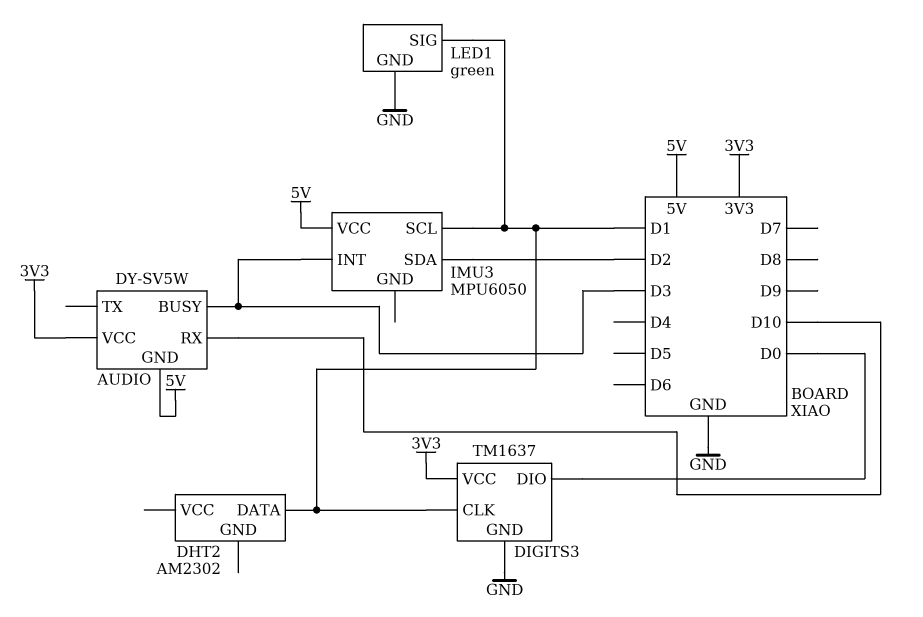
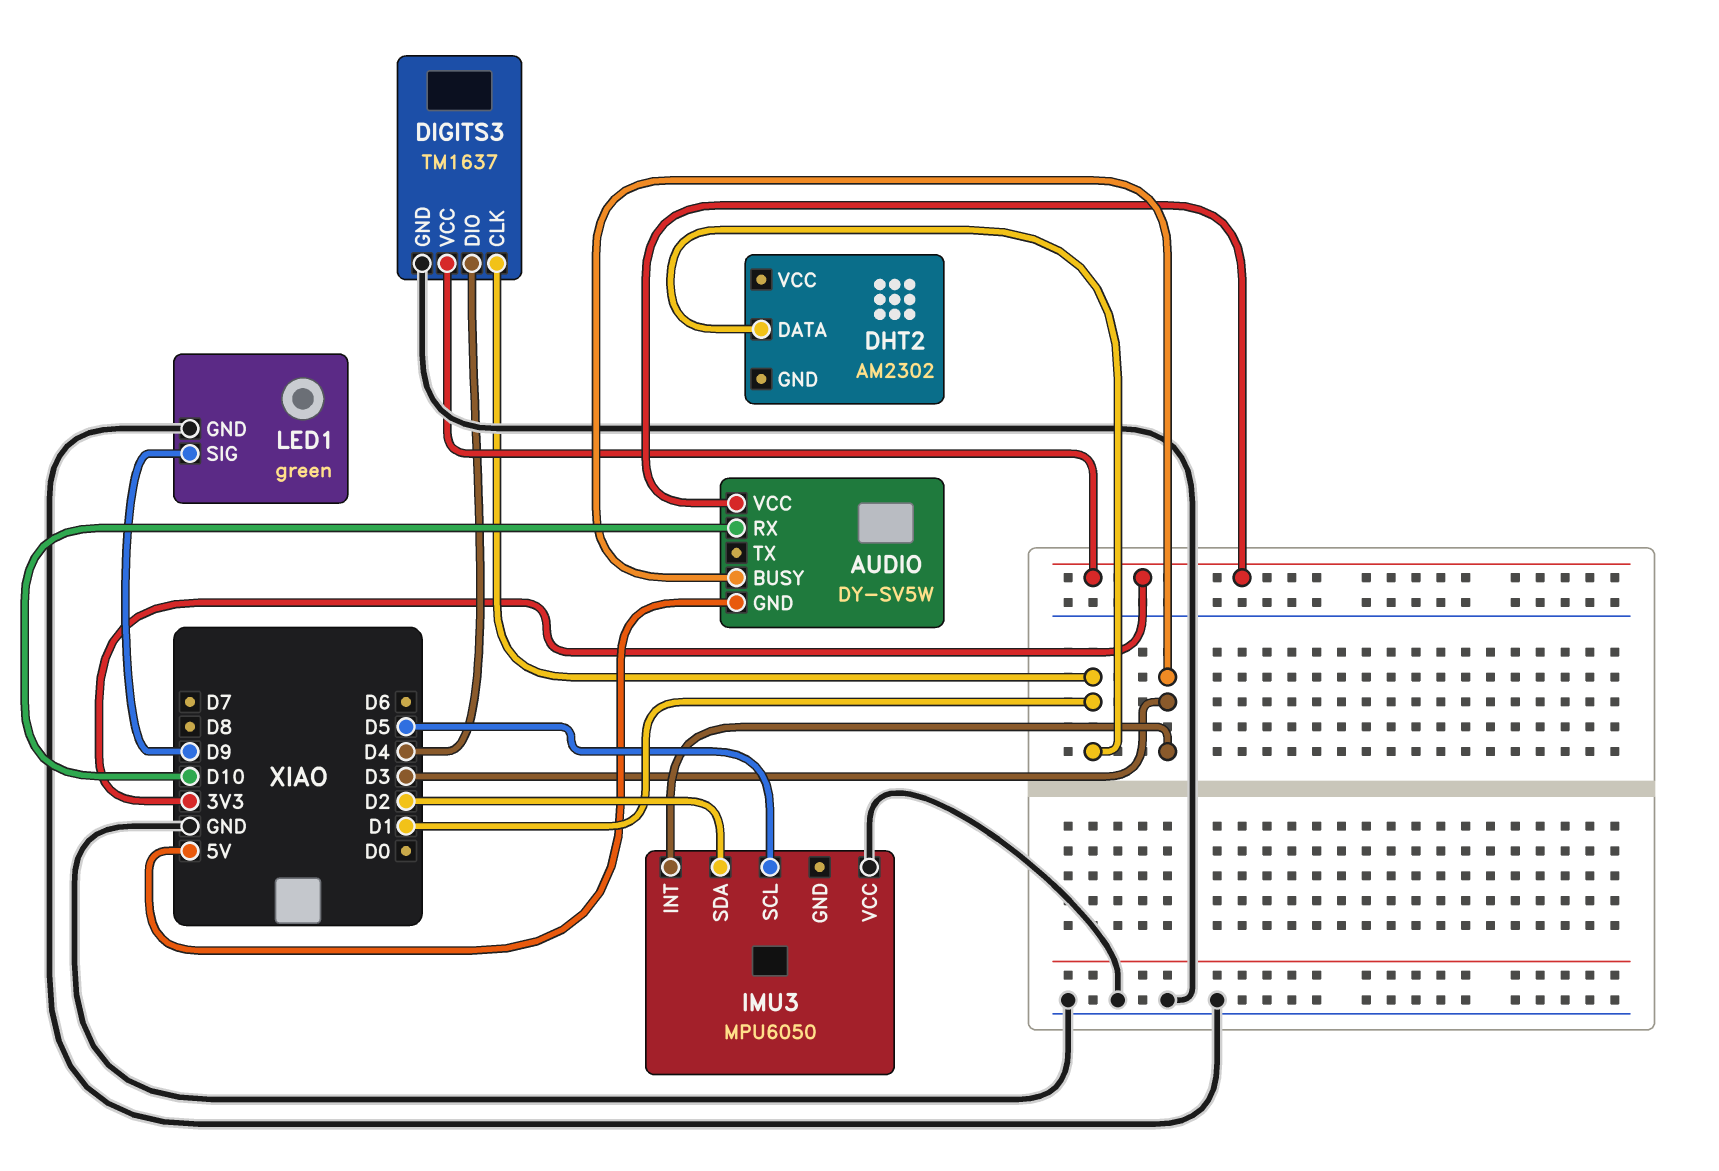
DIGITS3 pin DIO: D0 -> D4
IMU3 pin SCL: D1 -> D5
IMU3 pin VCC: 5V -> GND
LED1 pin SIG: D1 -> D9

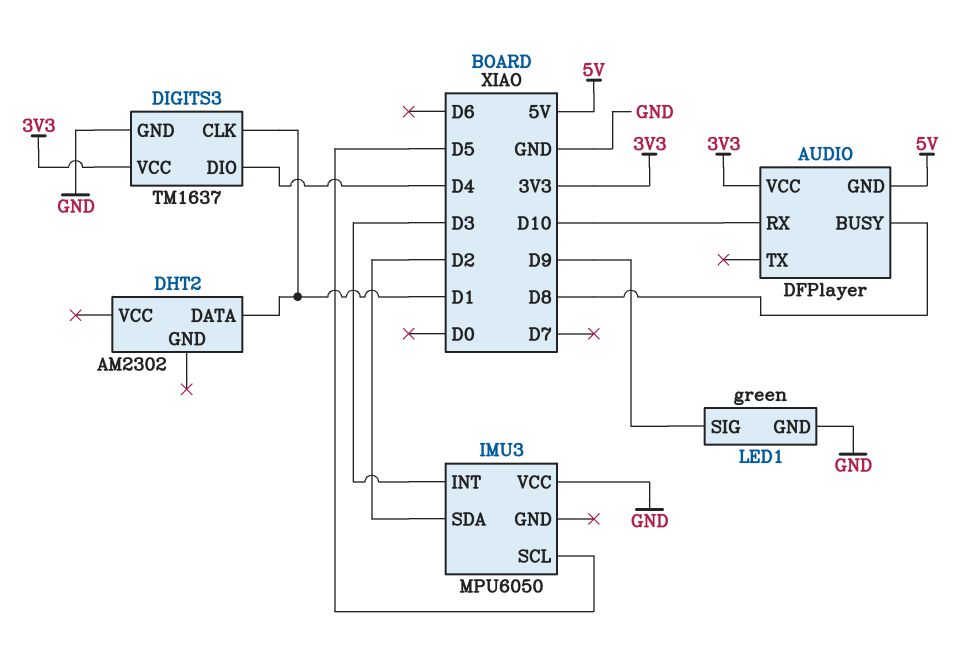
AUDIO: DY-SV5W -> DFPlayer
AUDIO pin BUSY: D3 -> D8

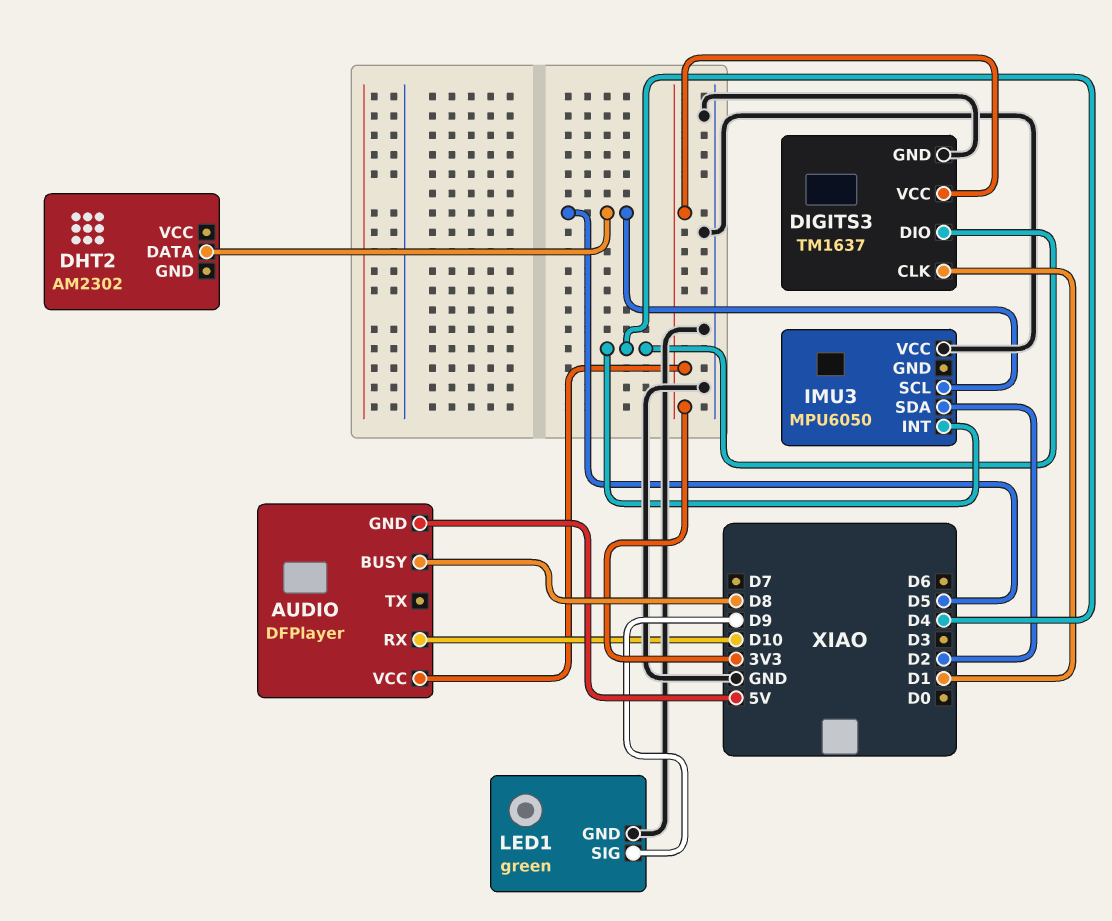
DHT2 pin DATA: D1 -> D5
IMU3 pin INT: D3 -> D4

